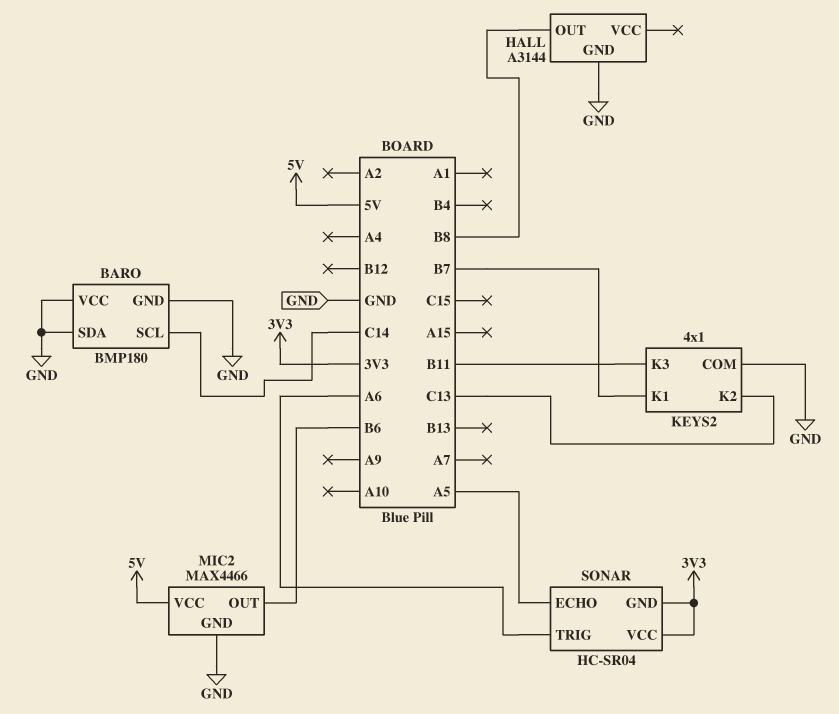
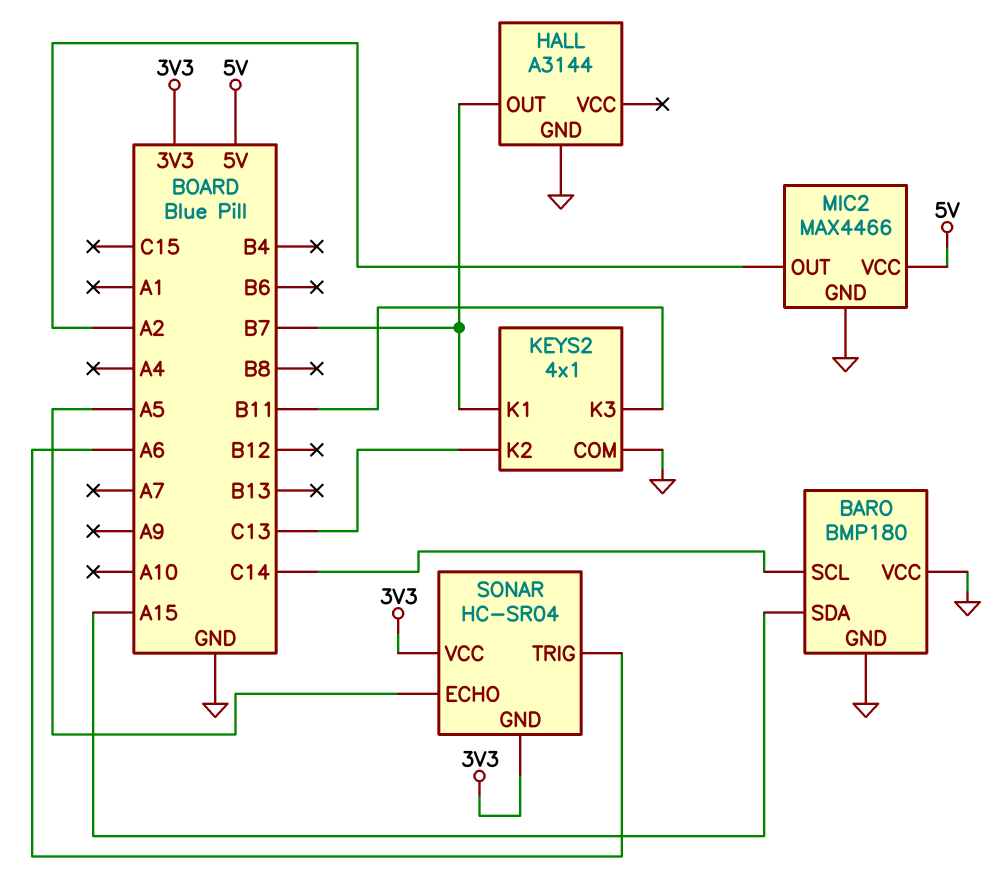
BARO pin SDA: GND -> A15
HALL pin OUT: B8 -> B7
MIC2 pin OUT: B6 -> A2

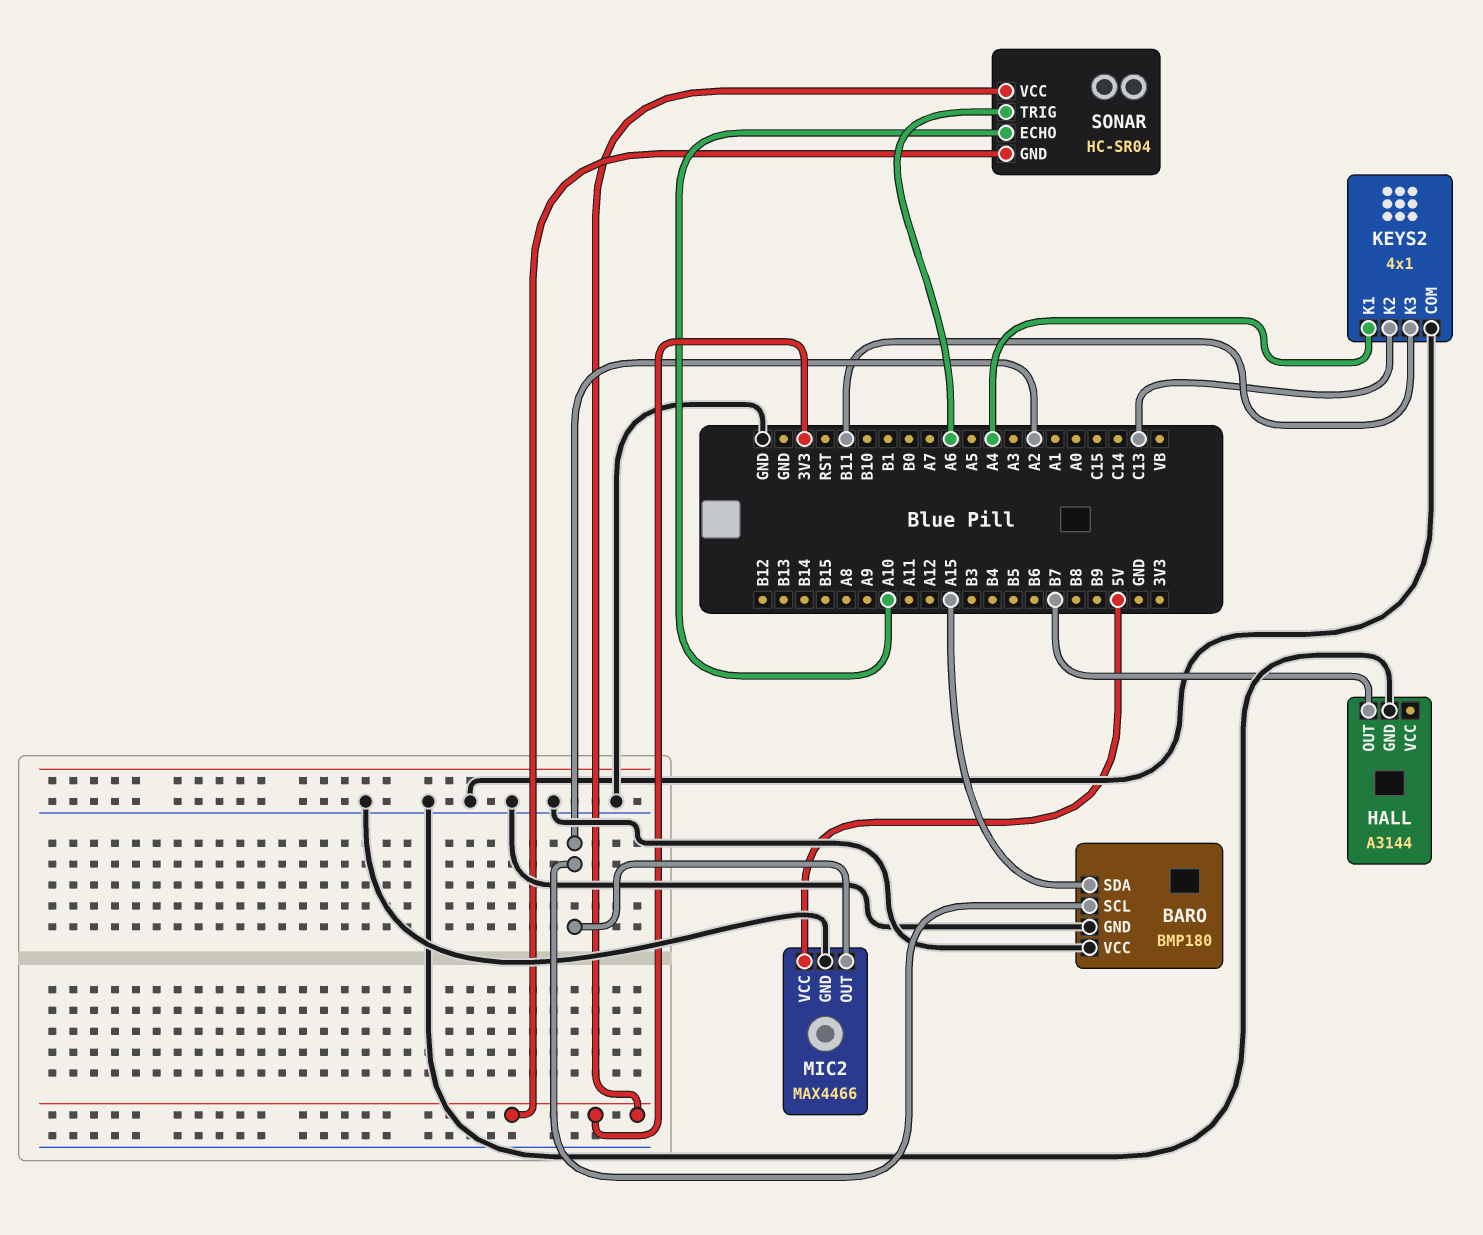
BARO pin SCL: C14 -> A2
KEYS2 pin K1: B7 -> A4
SONAR pin ECHO: A5 -> A10

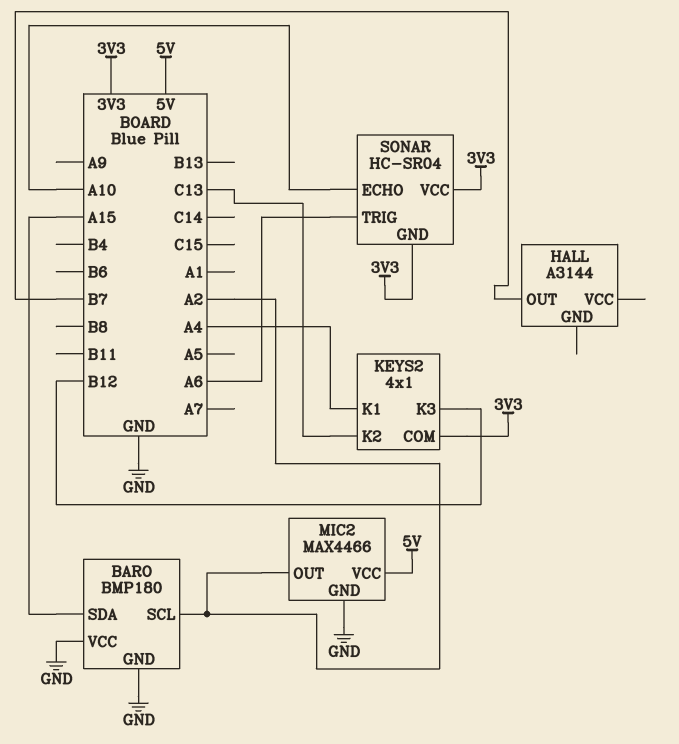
HALL pin GND: GND -> none
KEYS2 pin COM: GND -> 3V3
KEYS2 pin K3: B11 -> B12

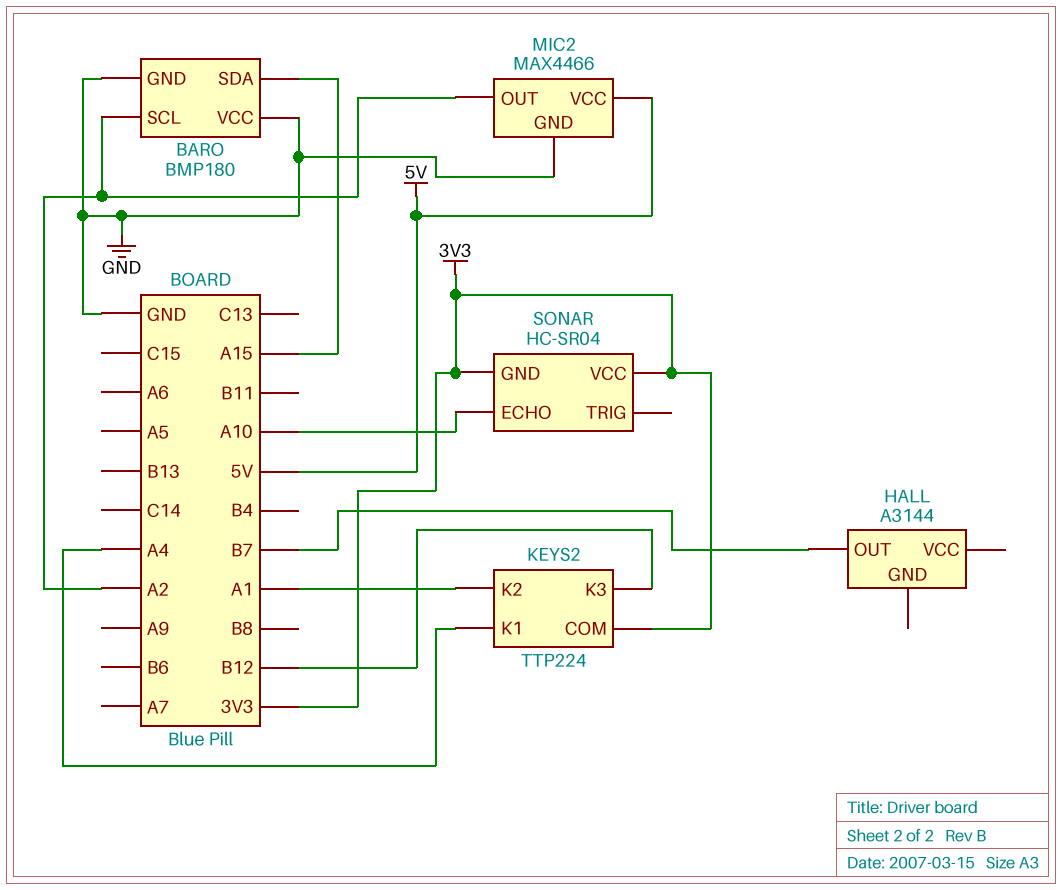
KEYS2: 4x1 -> TTP224
KEYS2 pin K2: C13 -> A1
SONAR pin TRIG: A6 -> none

